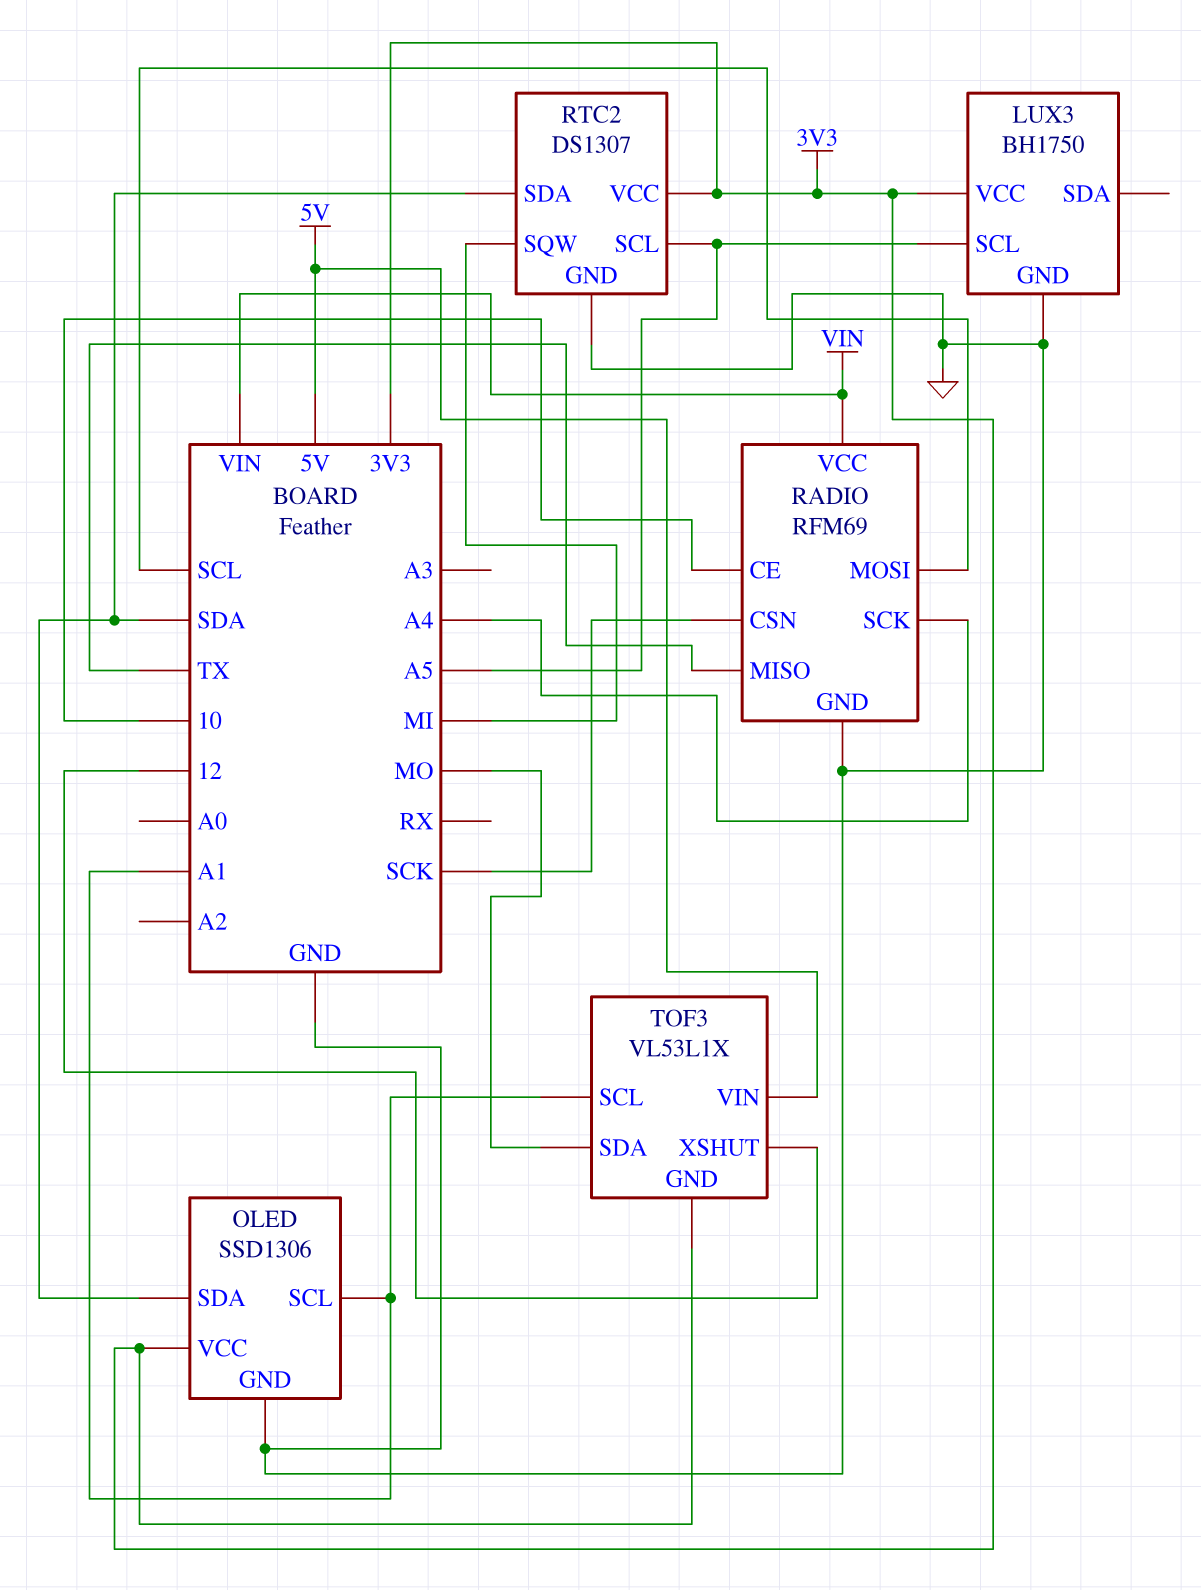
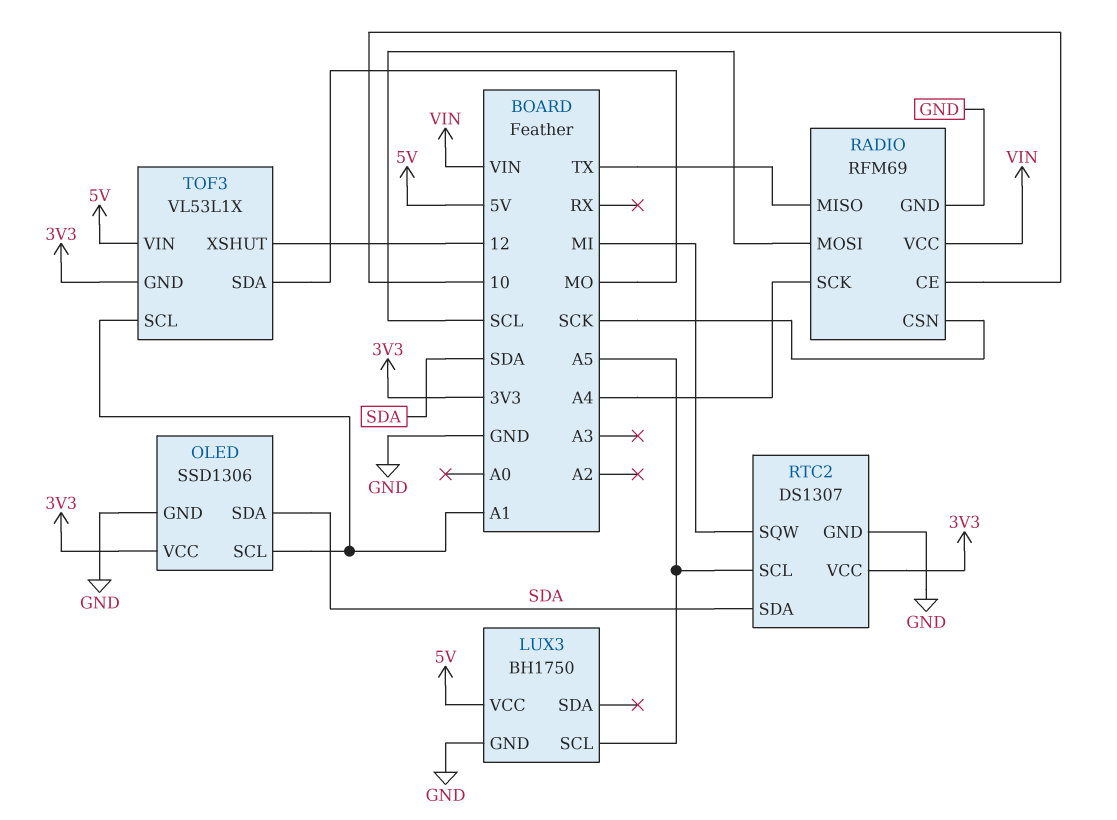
LUX3 pin VCC: 3V3 -> 5V

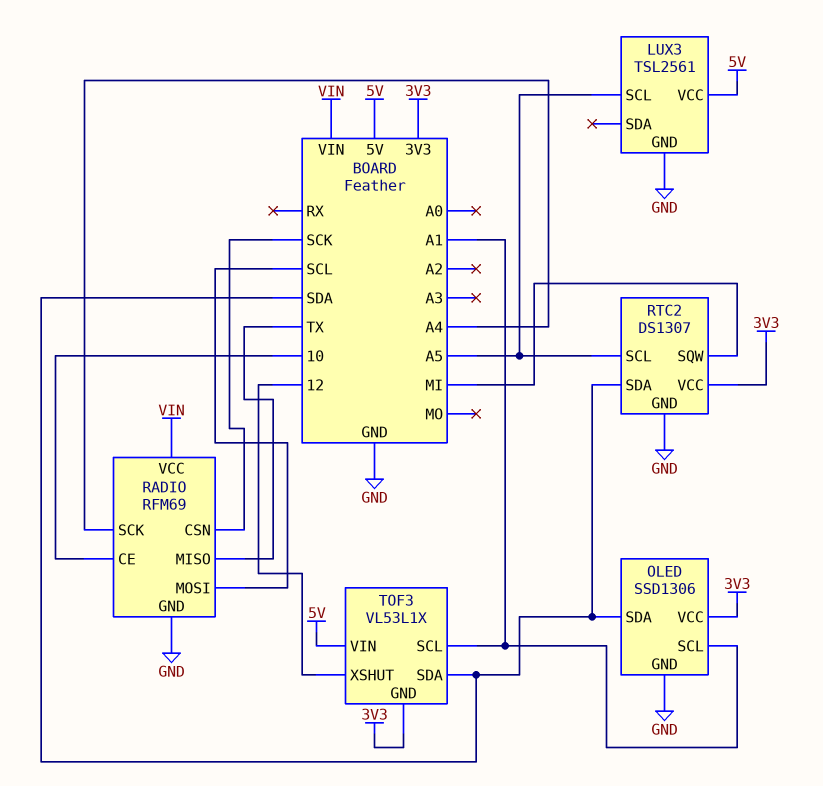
LUX3: BH1750 -> TSL2561
TOF3 pin SDA: MO -> SDA

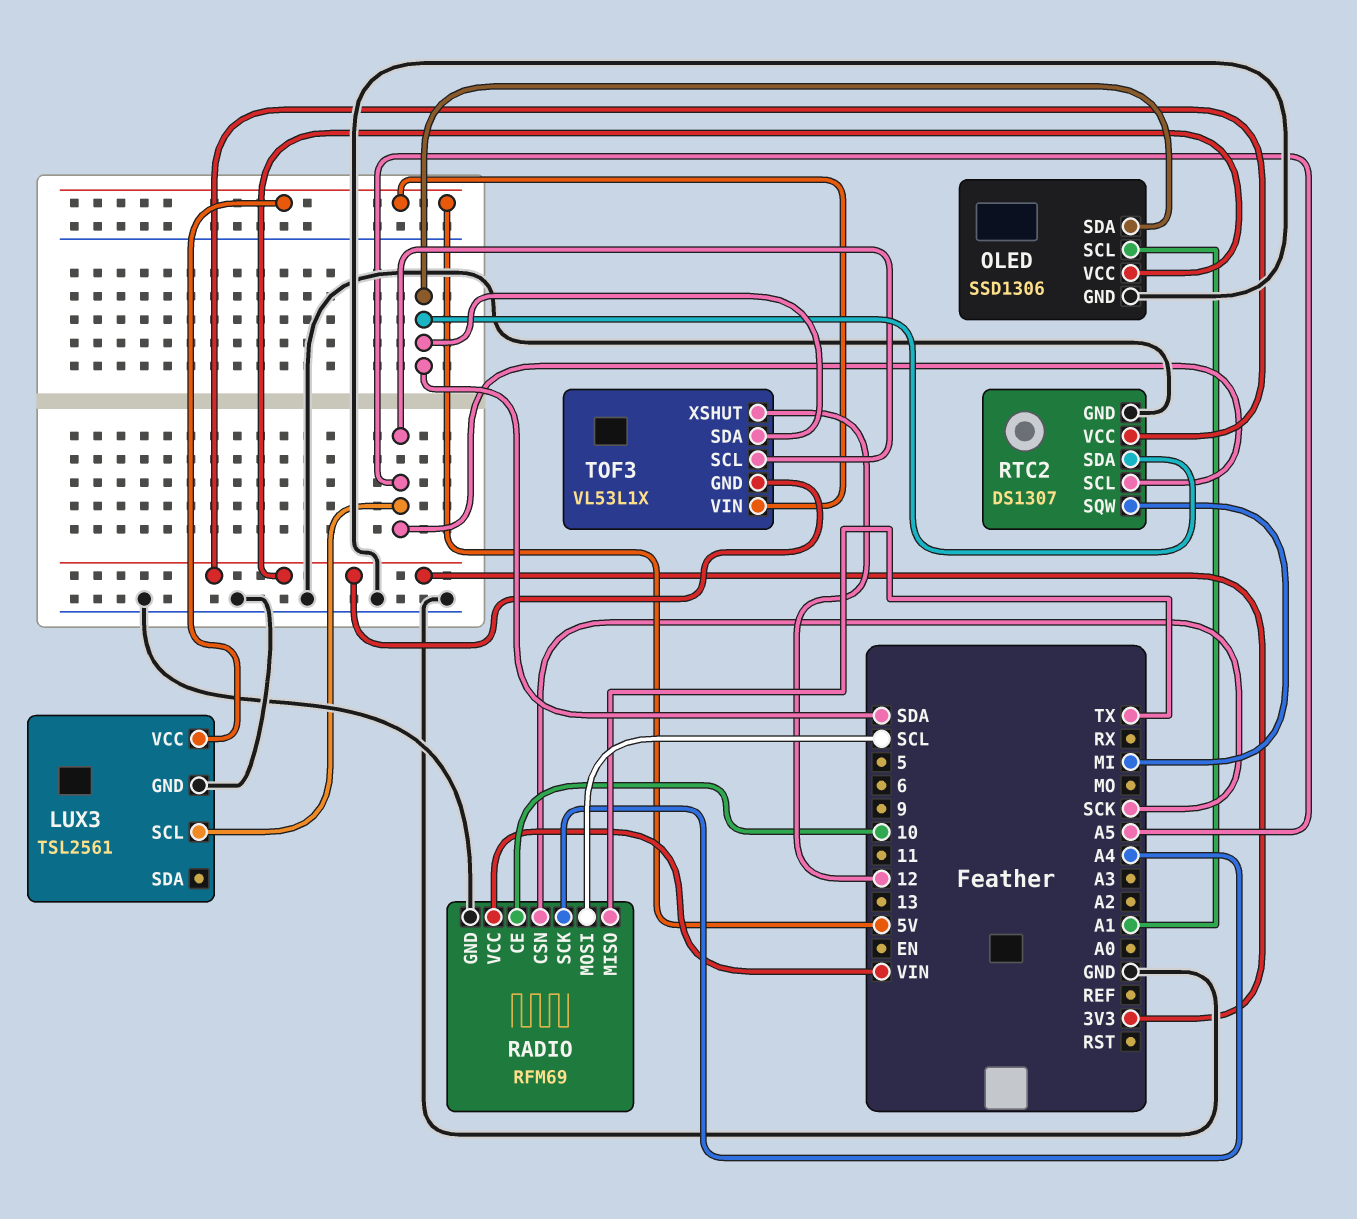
TOF3 pin SCL: A1 -> A5

